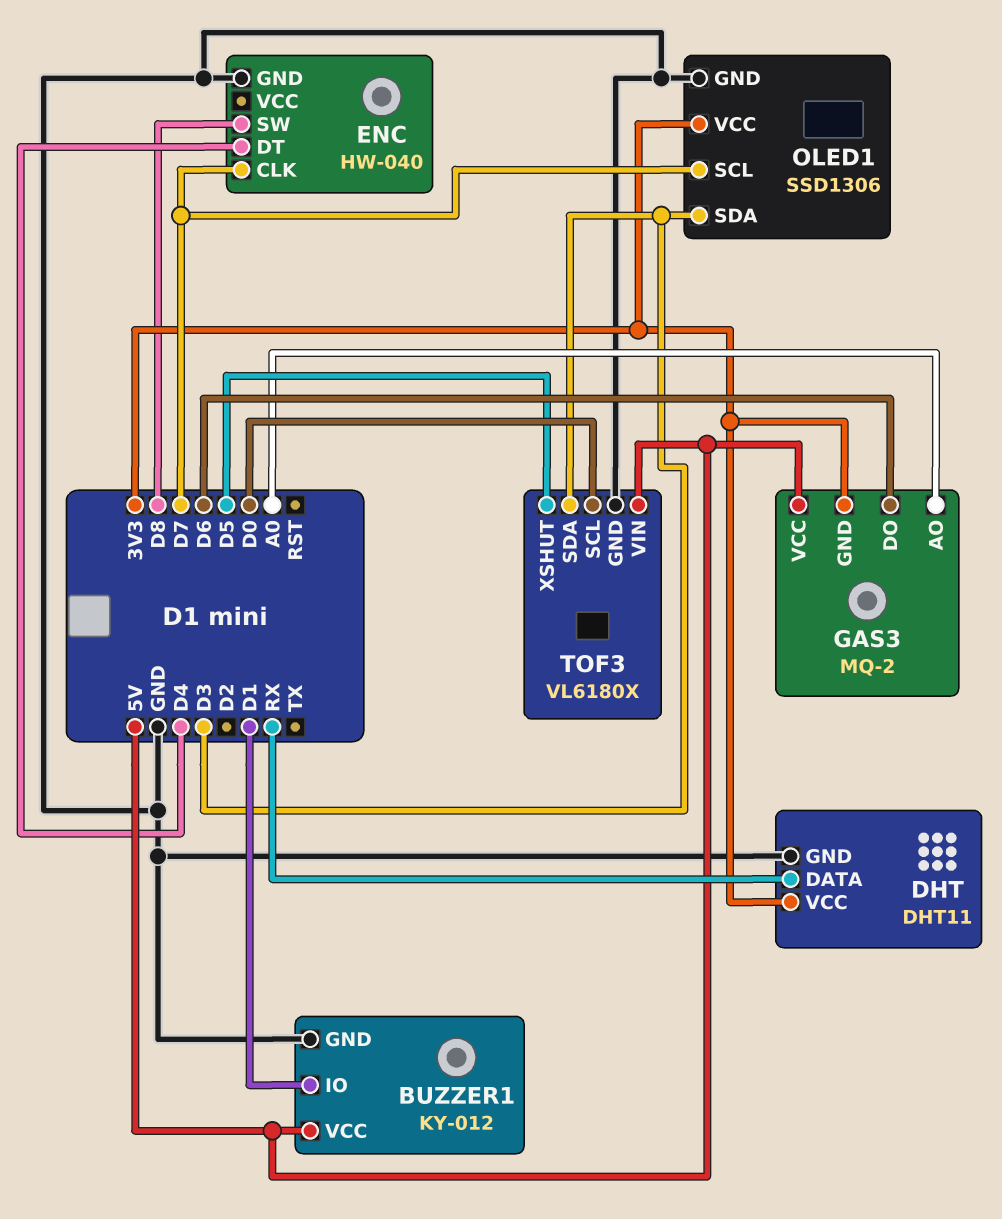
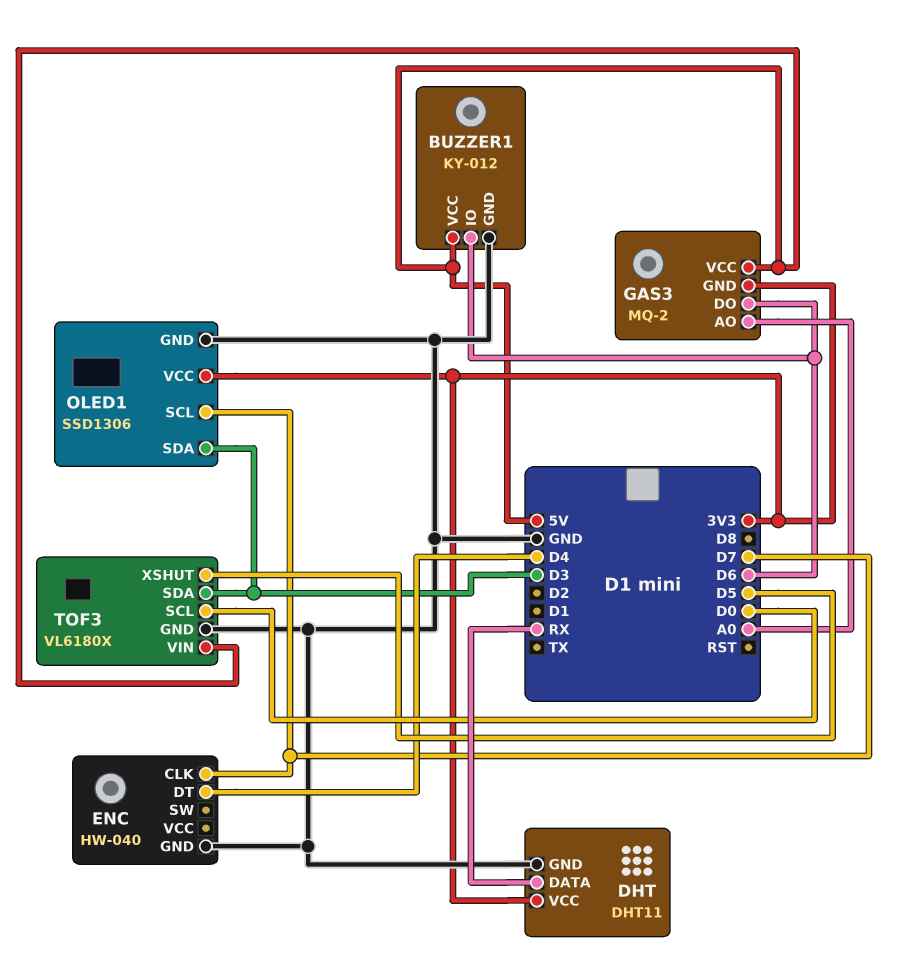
BUZZER1 pin IO: D1 -> D6
ENC pin SW: D8 -> none

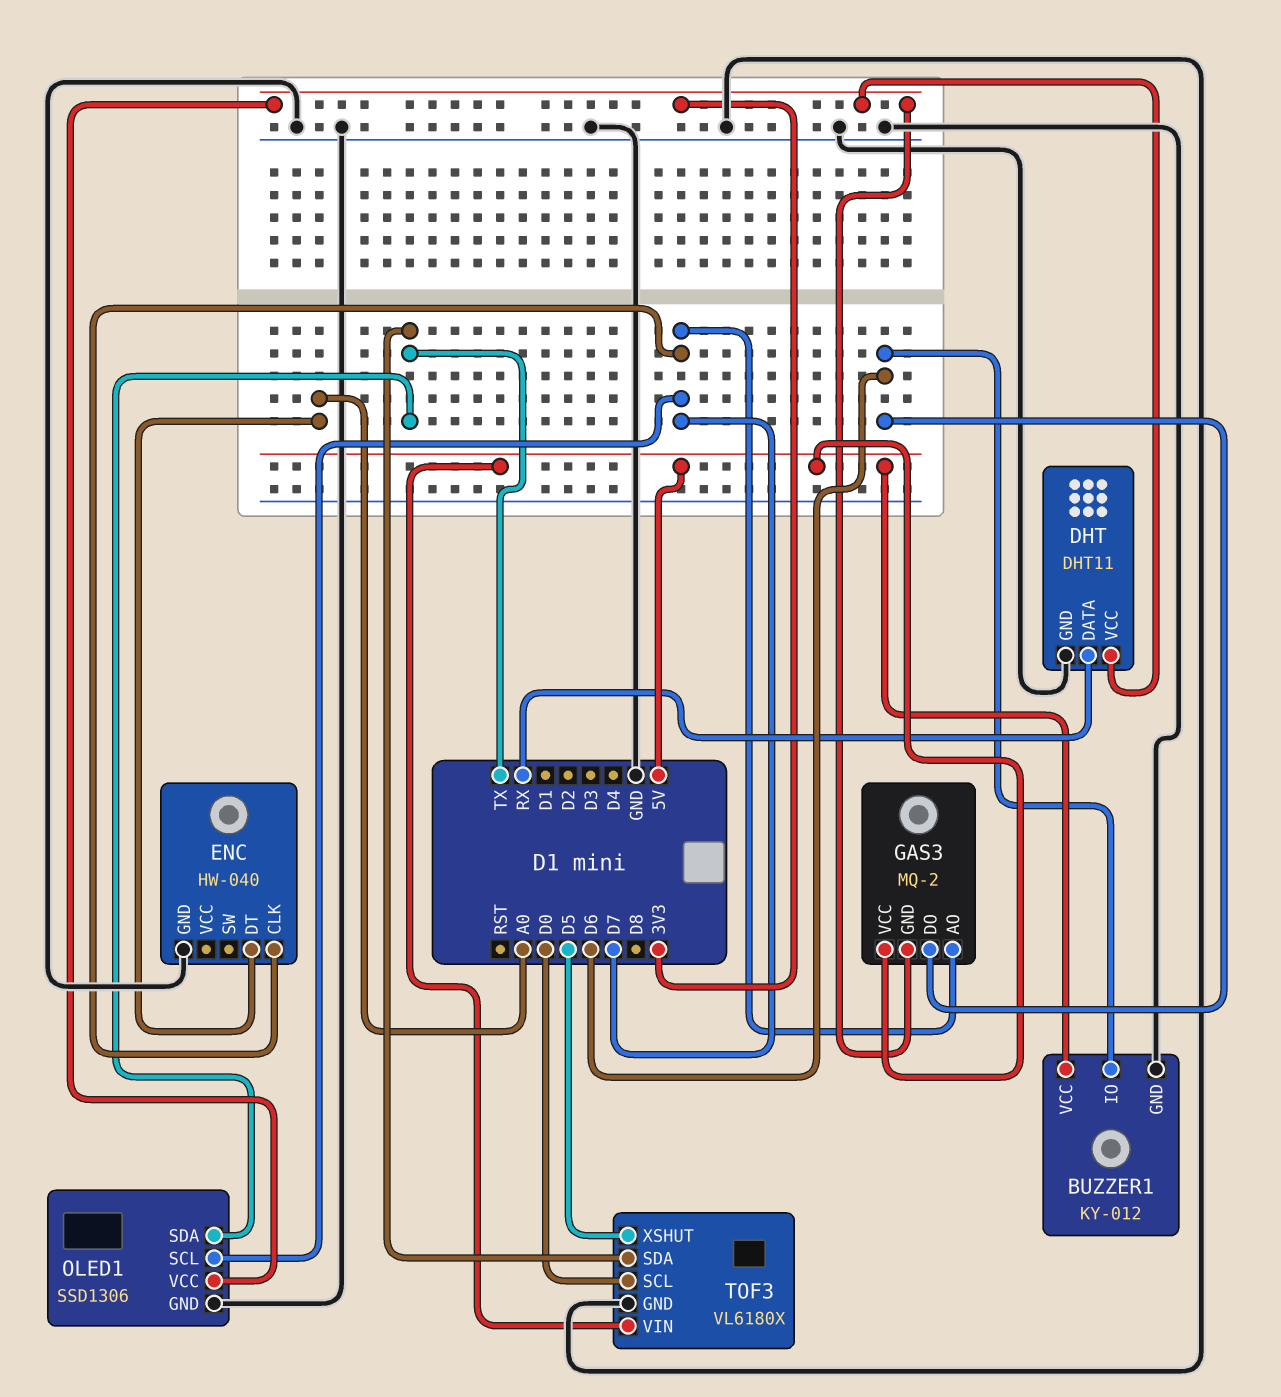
ENC pin DT: D4 -> A0
GAS3 pin AO: A0 -> D7
OLED1 pin SDA: D3 -> TX
TOF3 pin SDA: D3 -> TX

